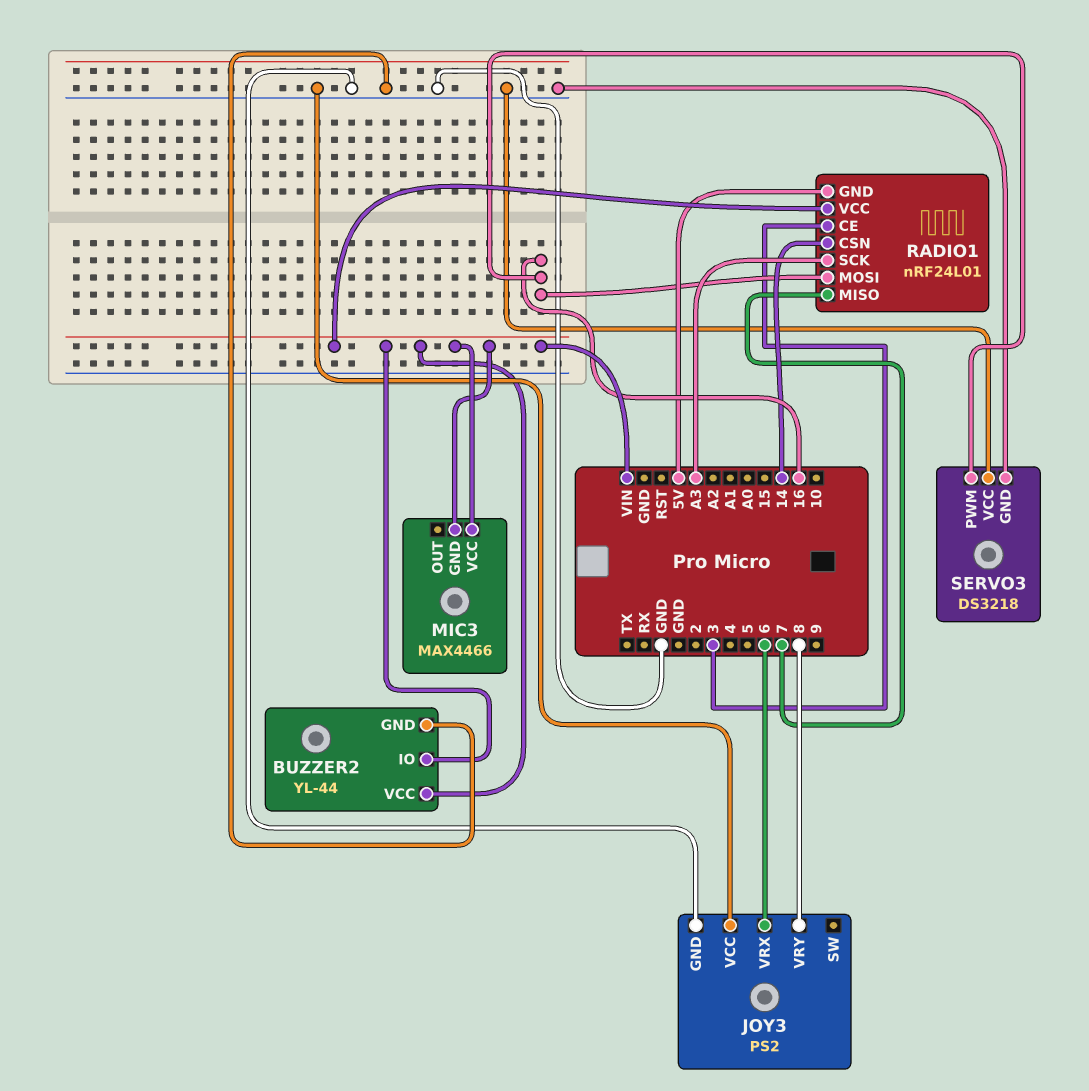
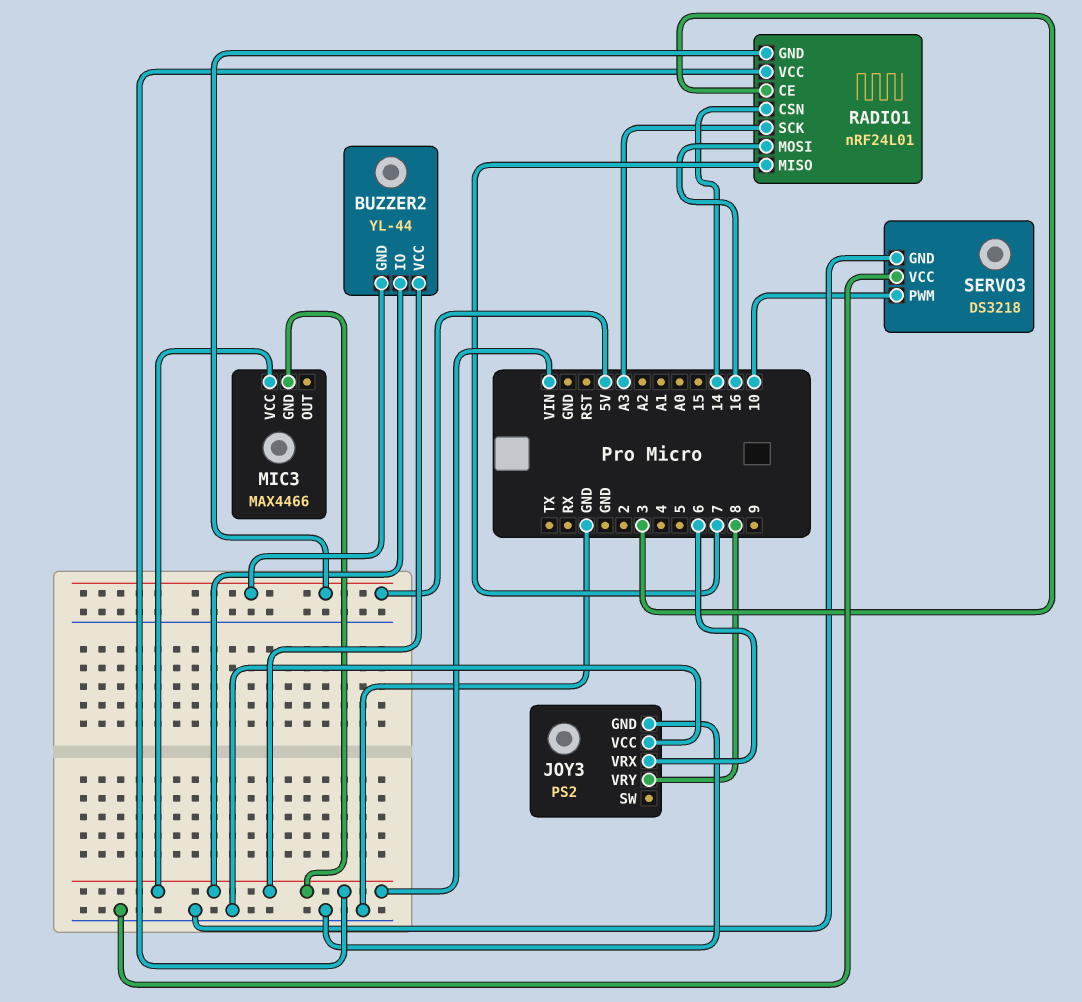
BUZZER2 pin GND: GND -> 5V
SERVO3 pin PWM: 16 -> 10

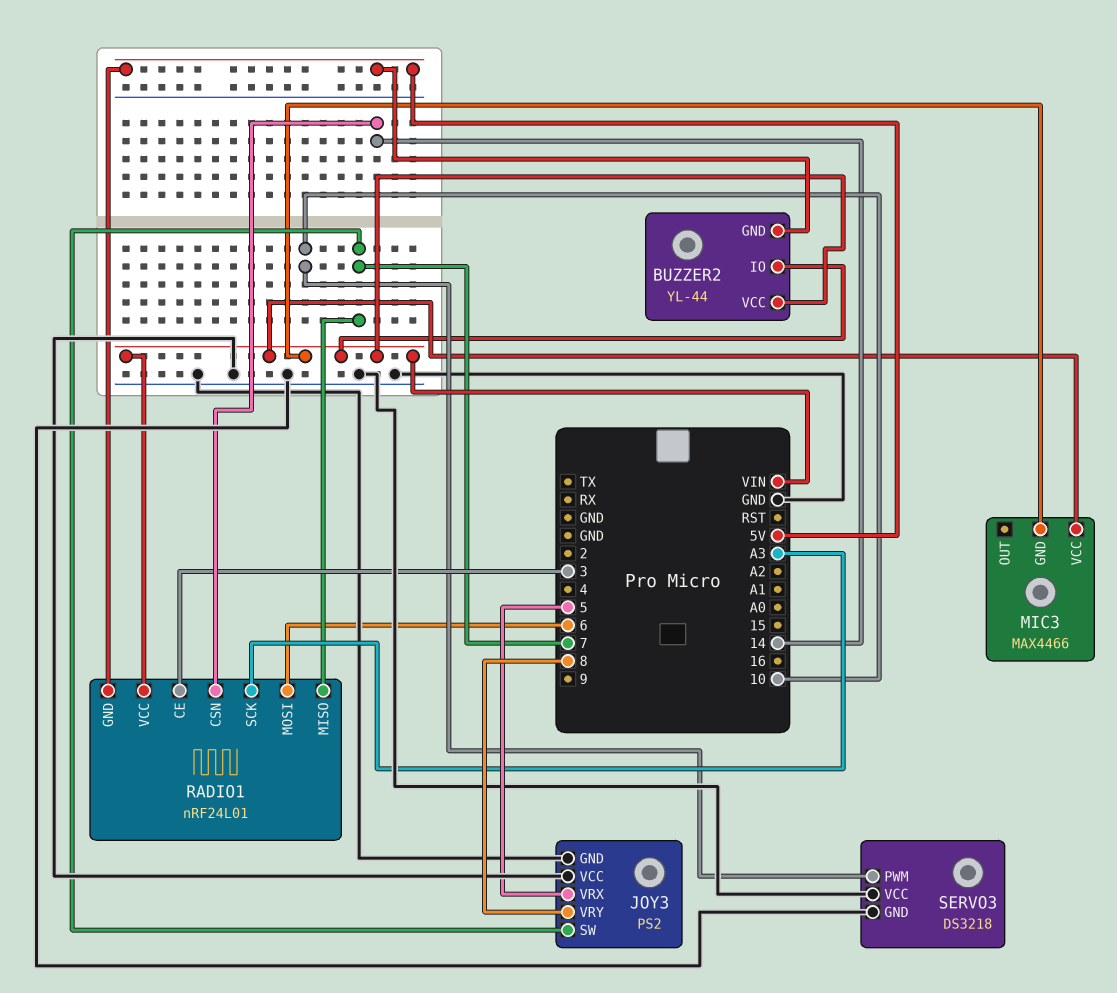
JOY3 pin SW: none -> 7
JOY3 pin VRX: 6 -> 5
RADIO1 pin MOSI: 16 -> 6

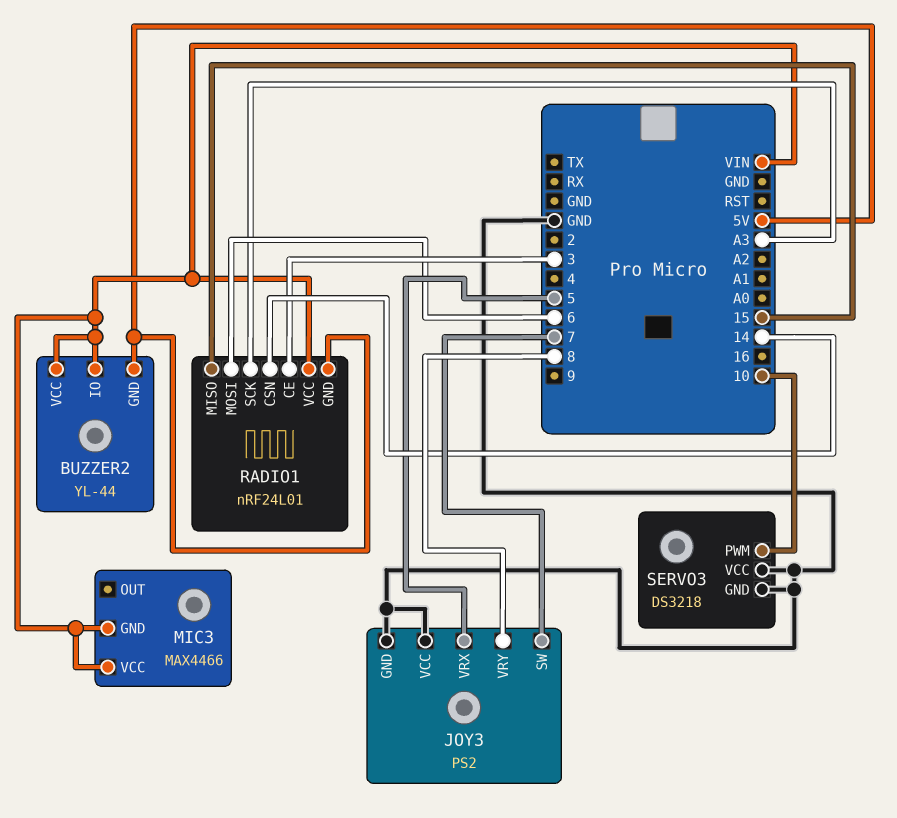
RADIO1 pin MISO: 7 -> 15

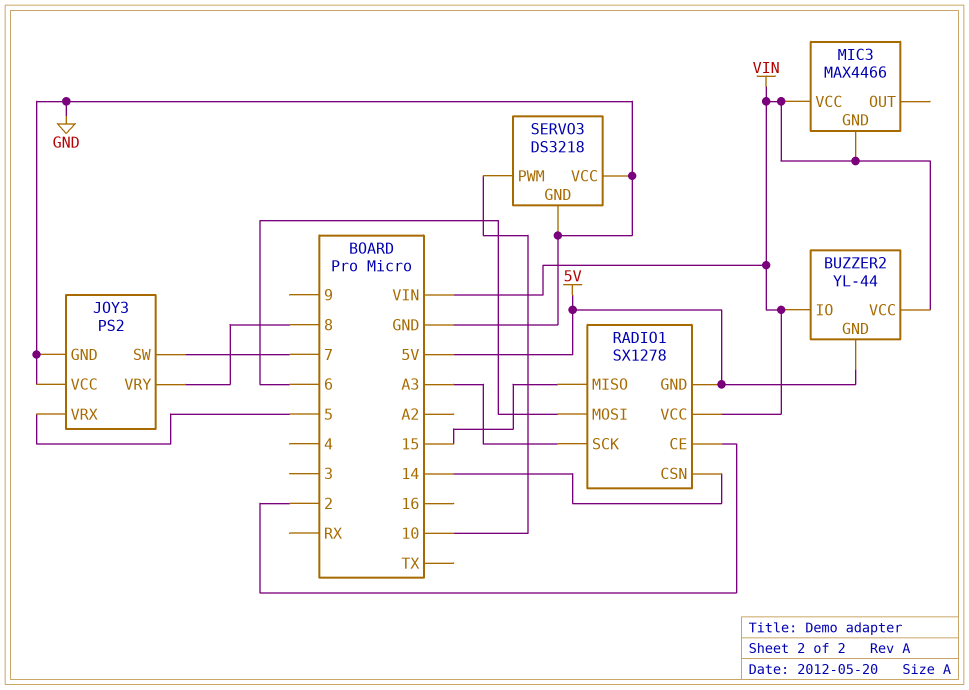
RADIO1: nRF24L01 -> SX1278
RADIO1 pin CE: 3 -> 2

